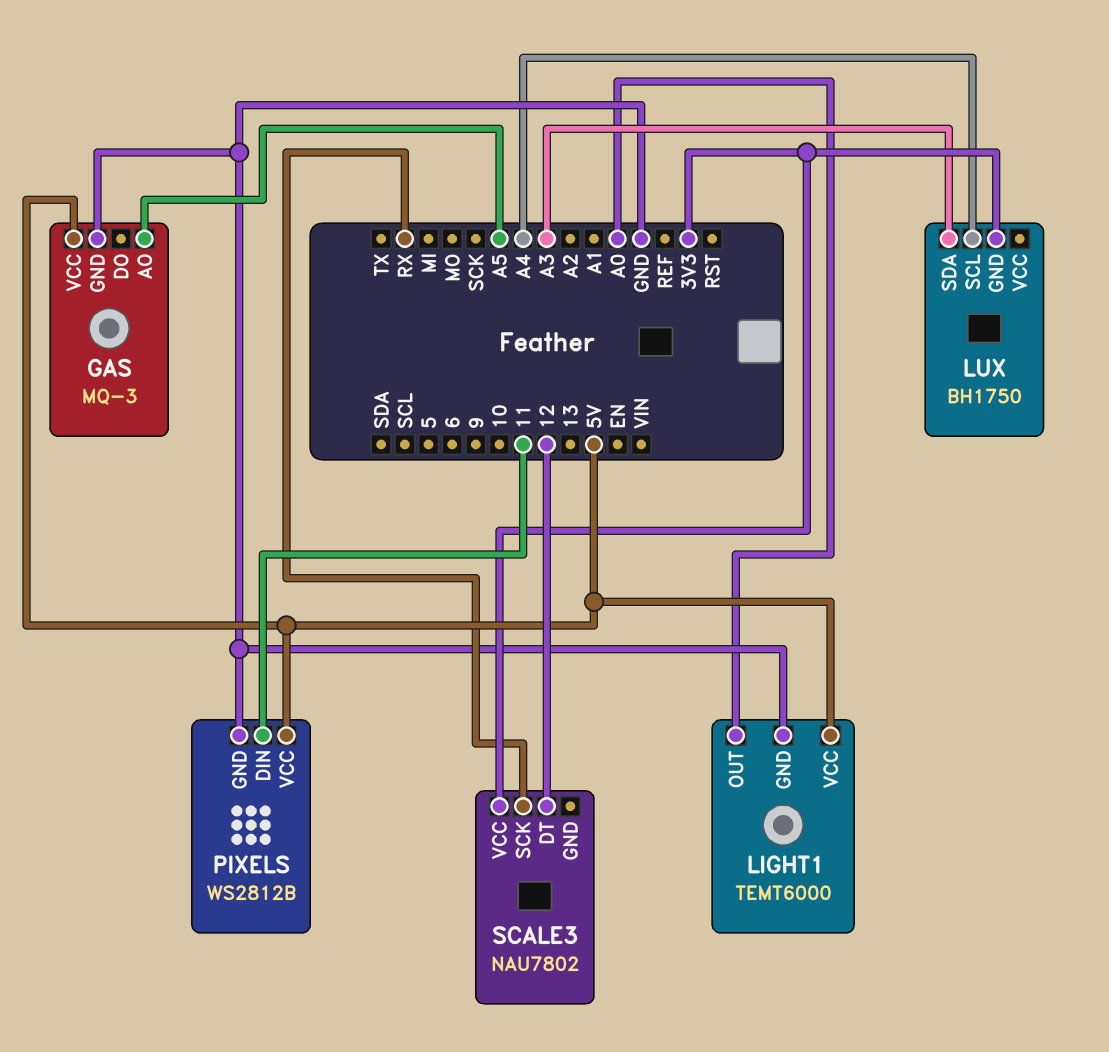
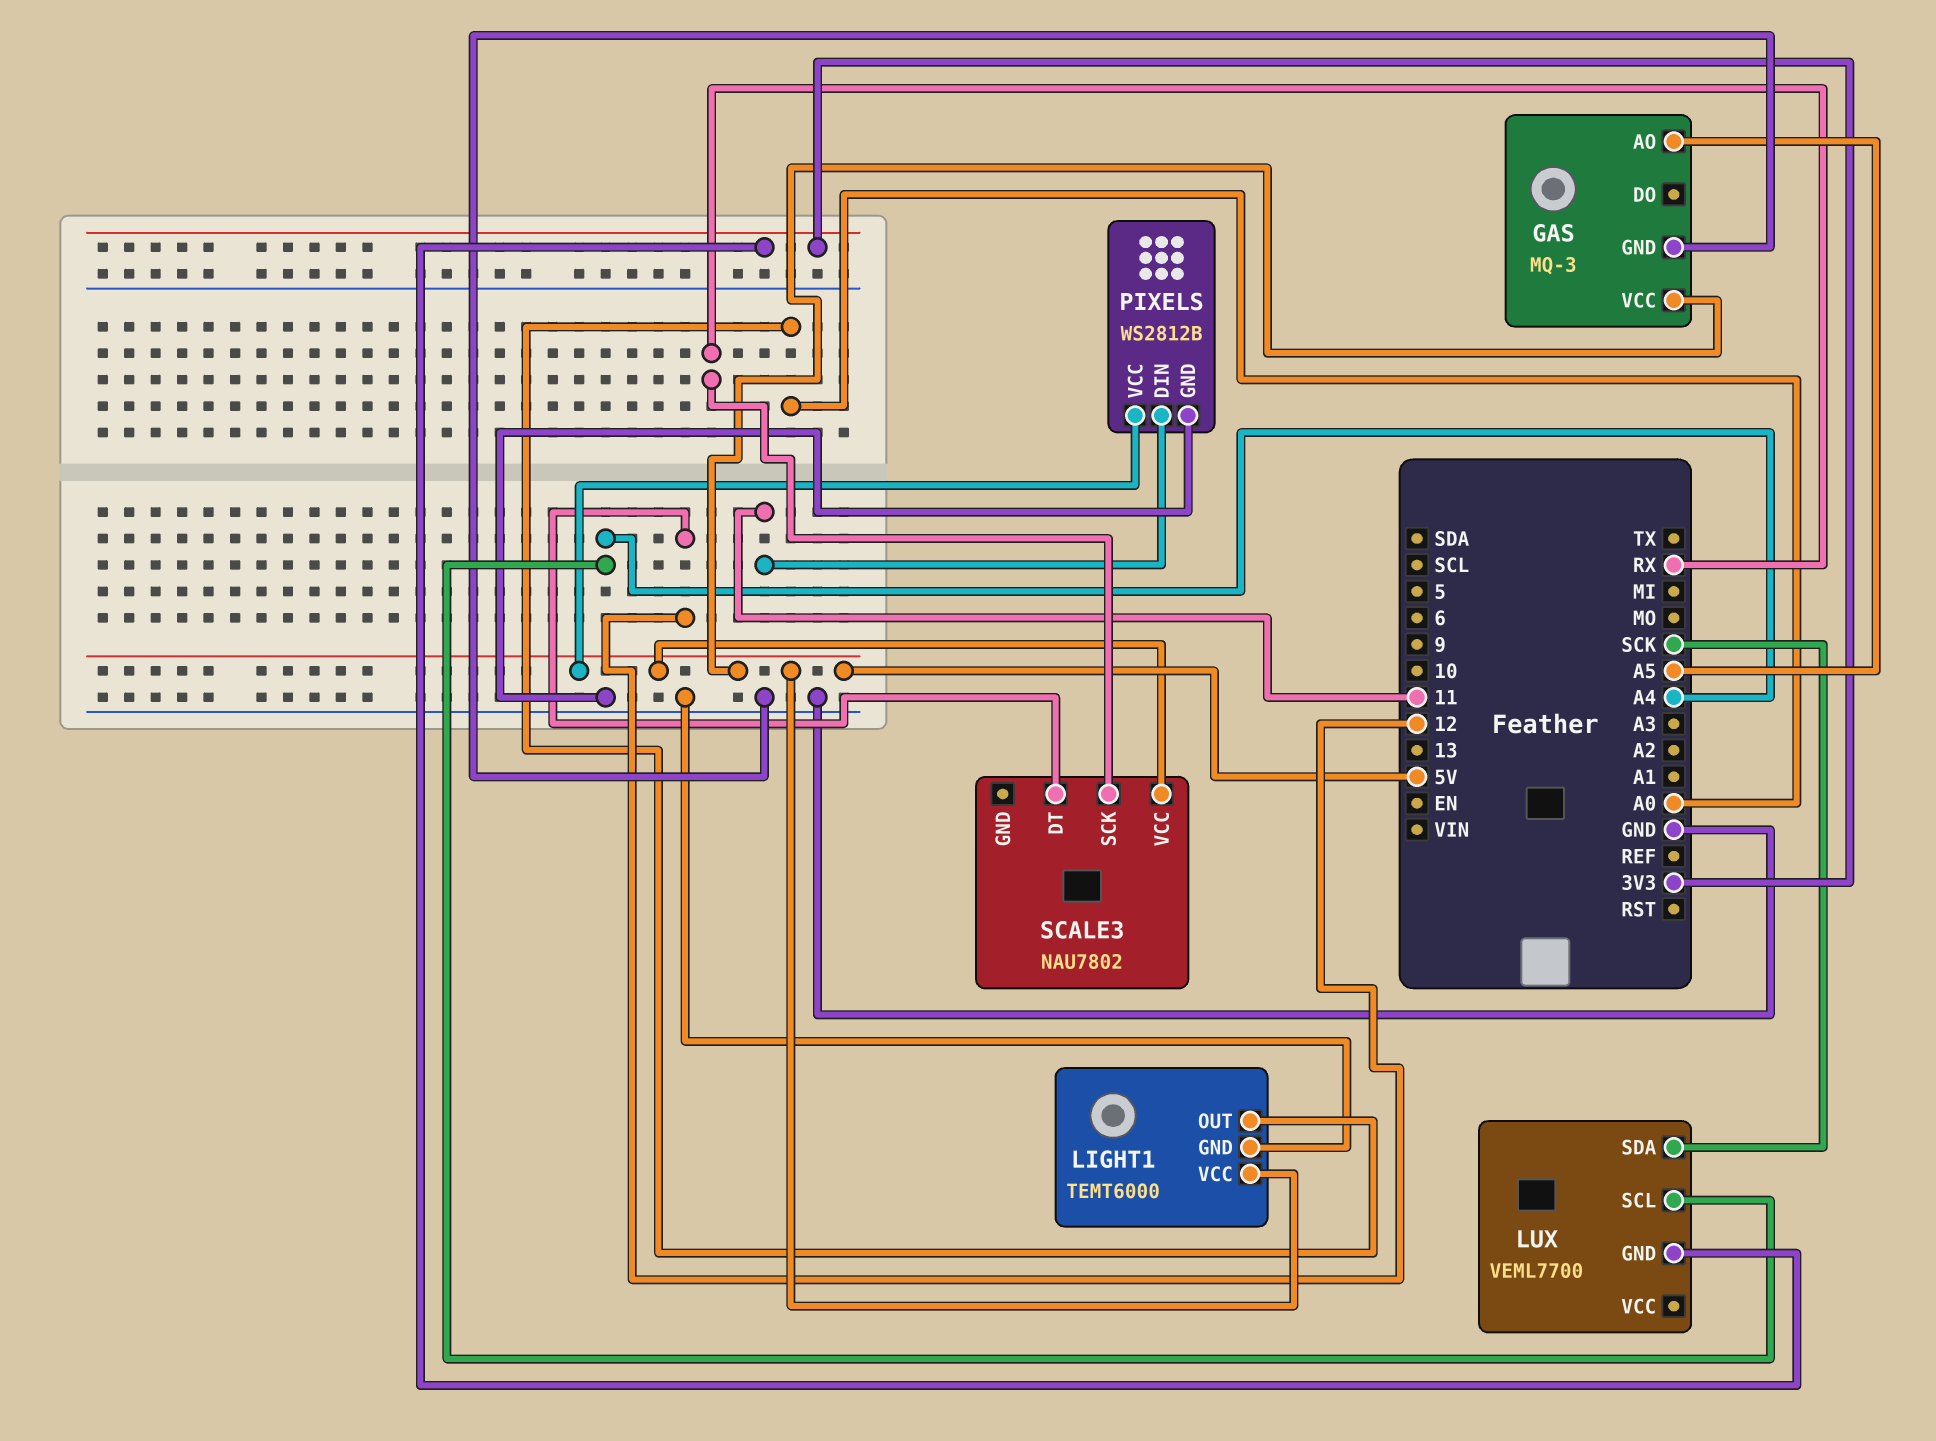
LUX: BH1750 -> VEML7700
LUX pin SDA: A3 -> SCK
SCALE3 pin VCC: 3V3 -> 5V

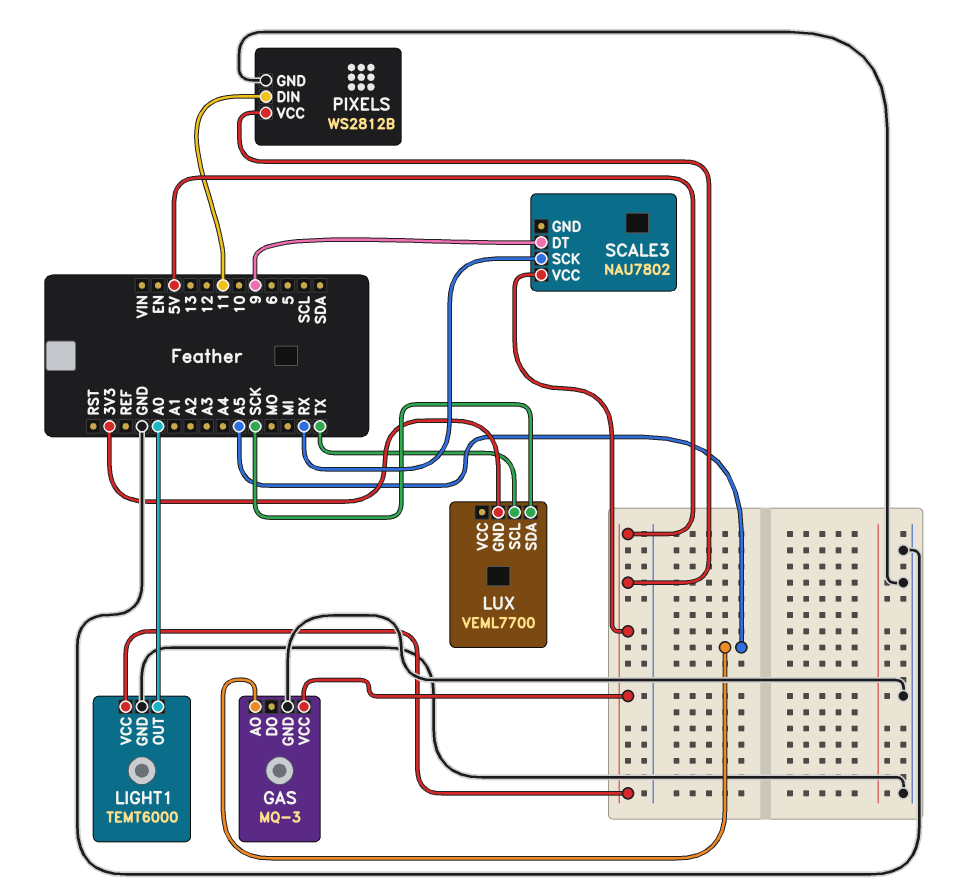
LUX pin SCL: A4 -> TX
SCALE3 pin DT: 12 -> 9

